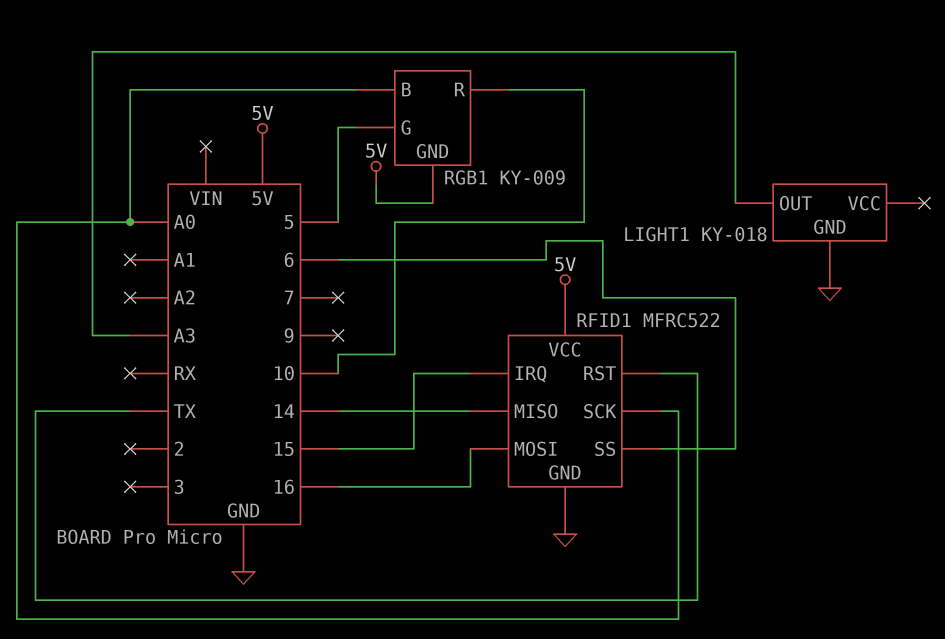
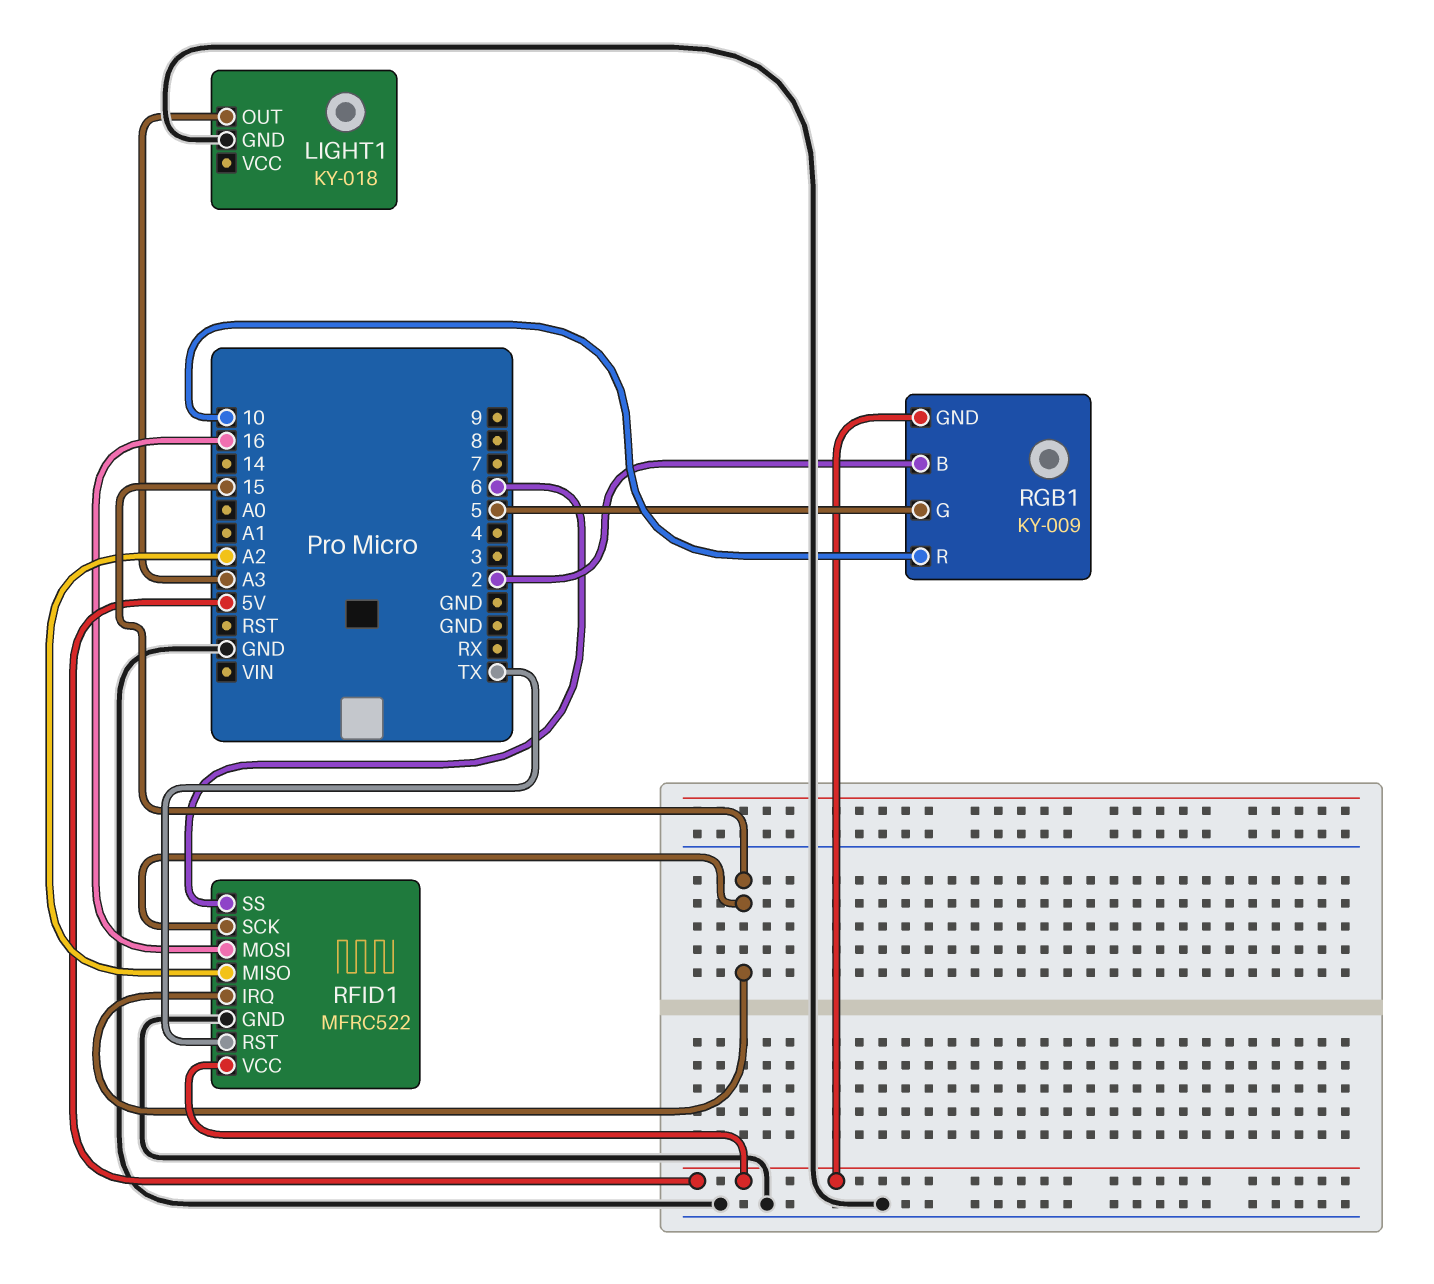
RFID1 pin MISO: 14 -> A2
RFID1 pin SCK: A0 -> 15
RGB1 pin B: A0 -> 2

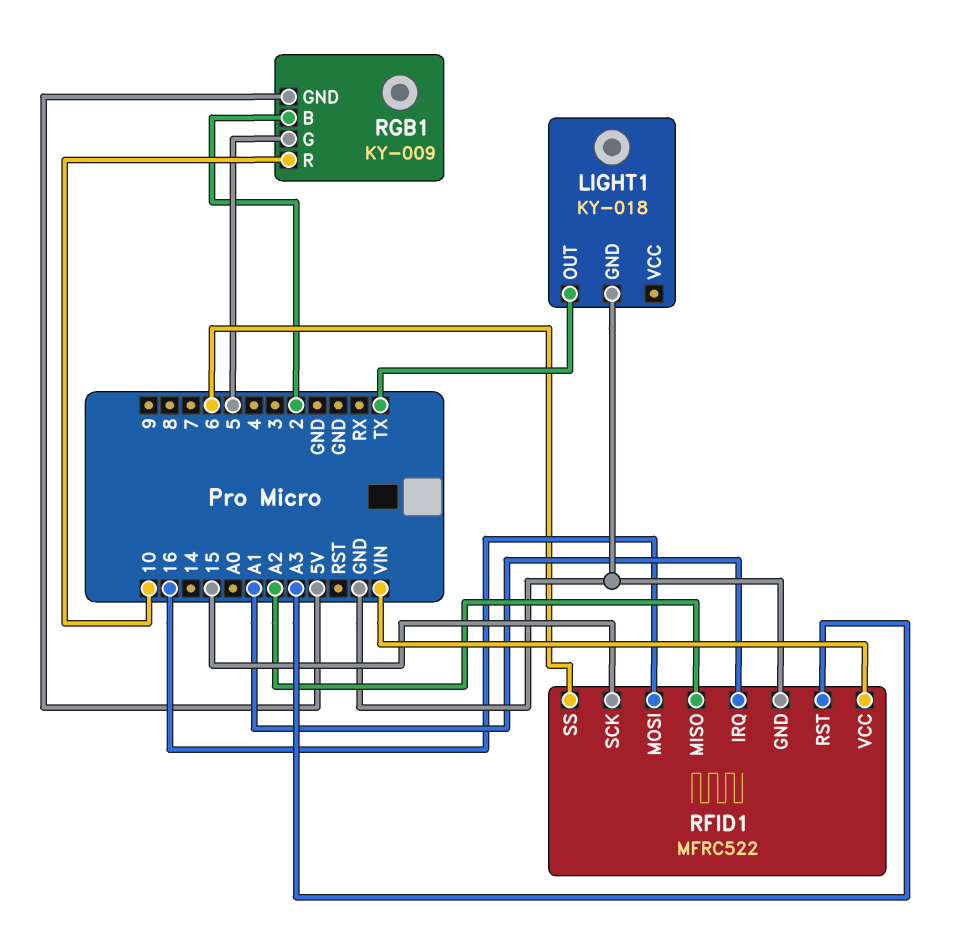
LIGHT1 pin OUT: A3 -> TX
RFID1 pin IRQ: 15 -> A1
RFID1 pin RST: TX -> A3
RFID1 pin VCC: 5V -> VIN

